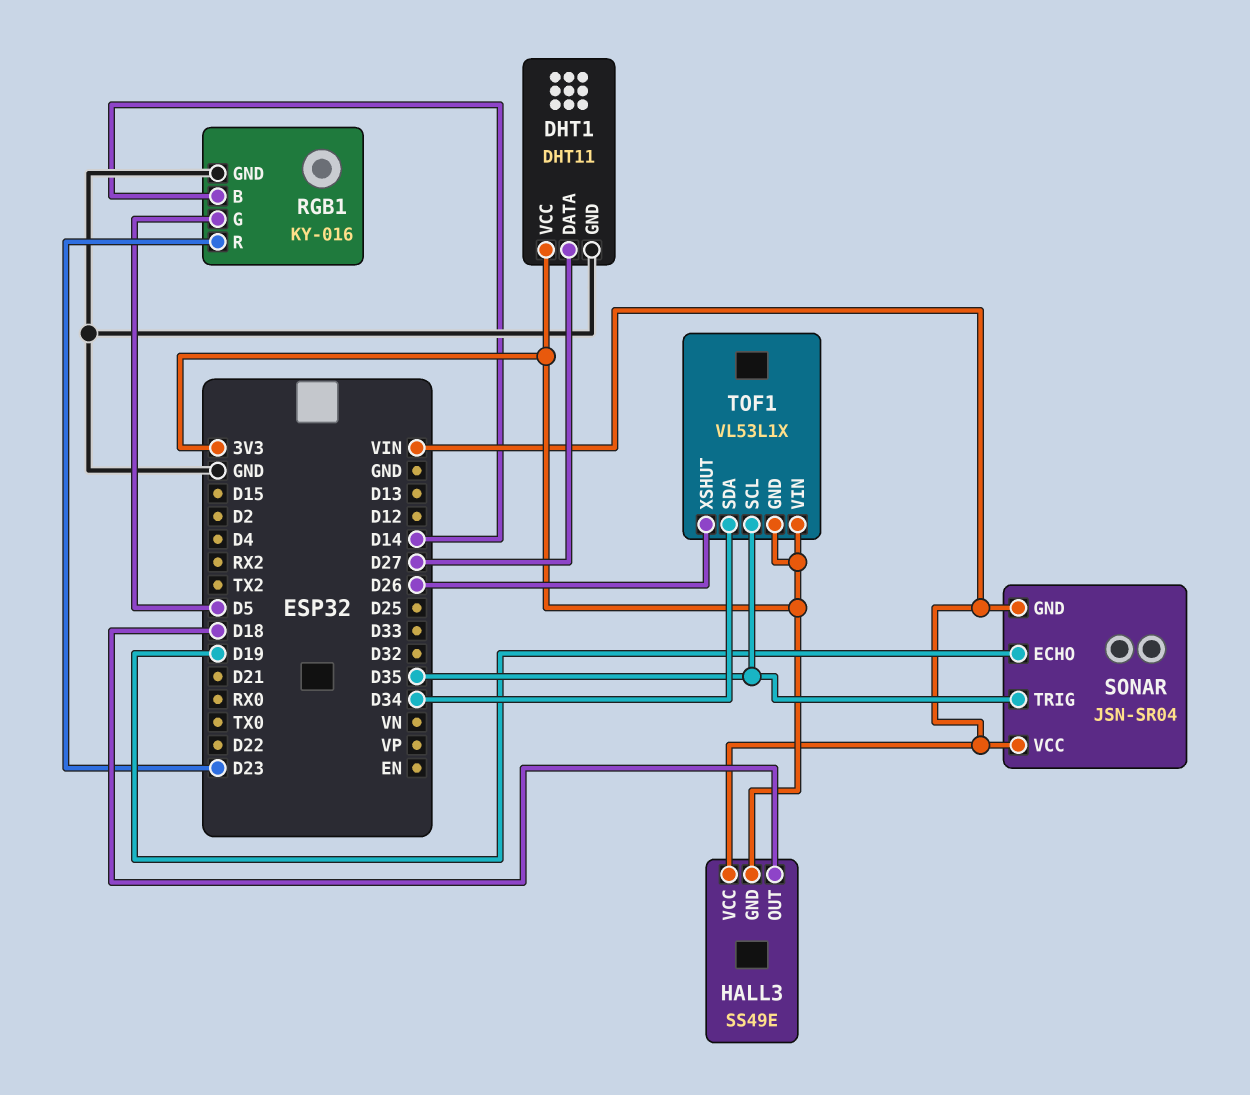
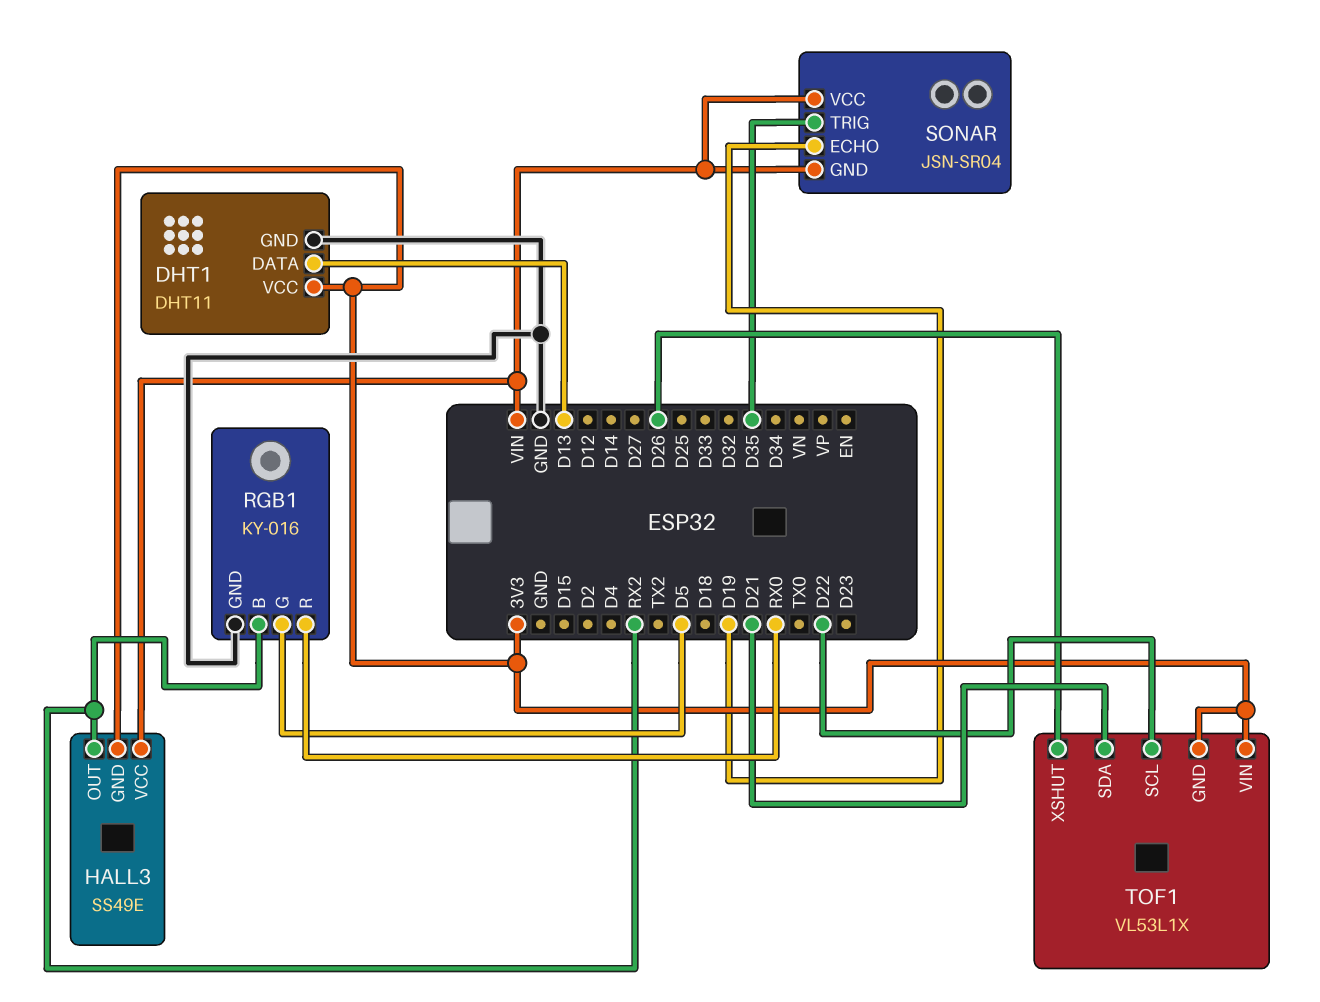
DHT1 pin DATA: D27 -> D13
HALL3 pin OUT: D18 -> RX2
RGB1 pin B: D14 -> RX2
RGB1 pin R: D23 -> RX0
TOF1 pin SCL: D35 -> D22
TOF1 pin SDA: D34 -> D21

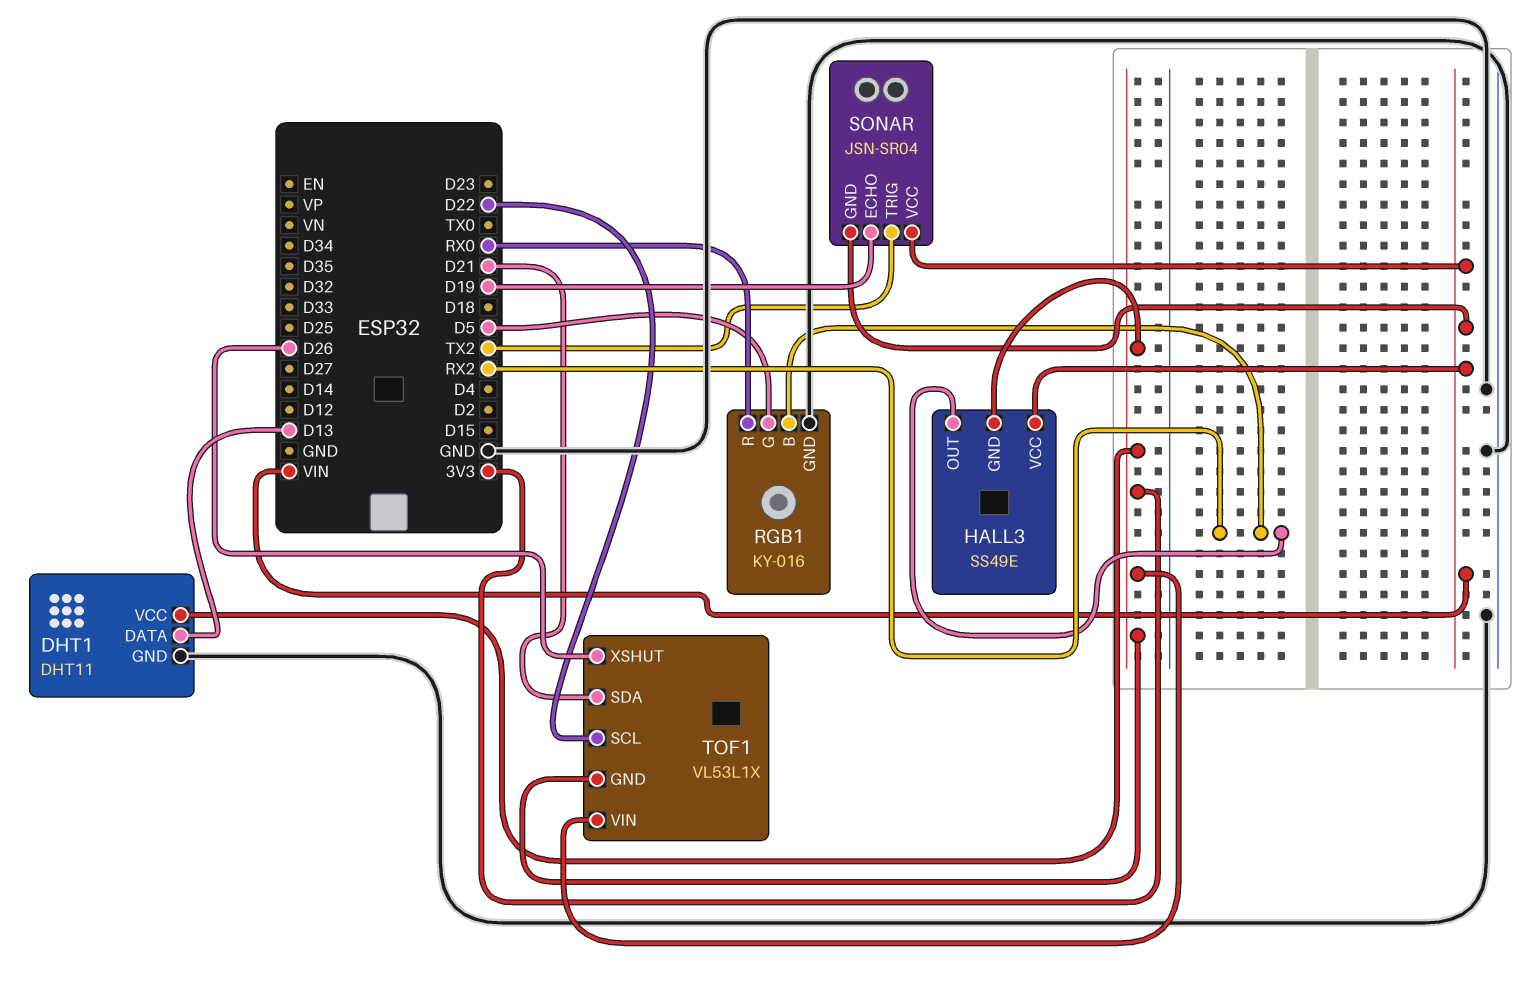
SONAR pin TRIG: D35 -> TX2

